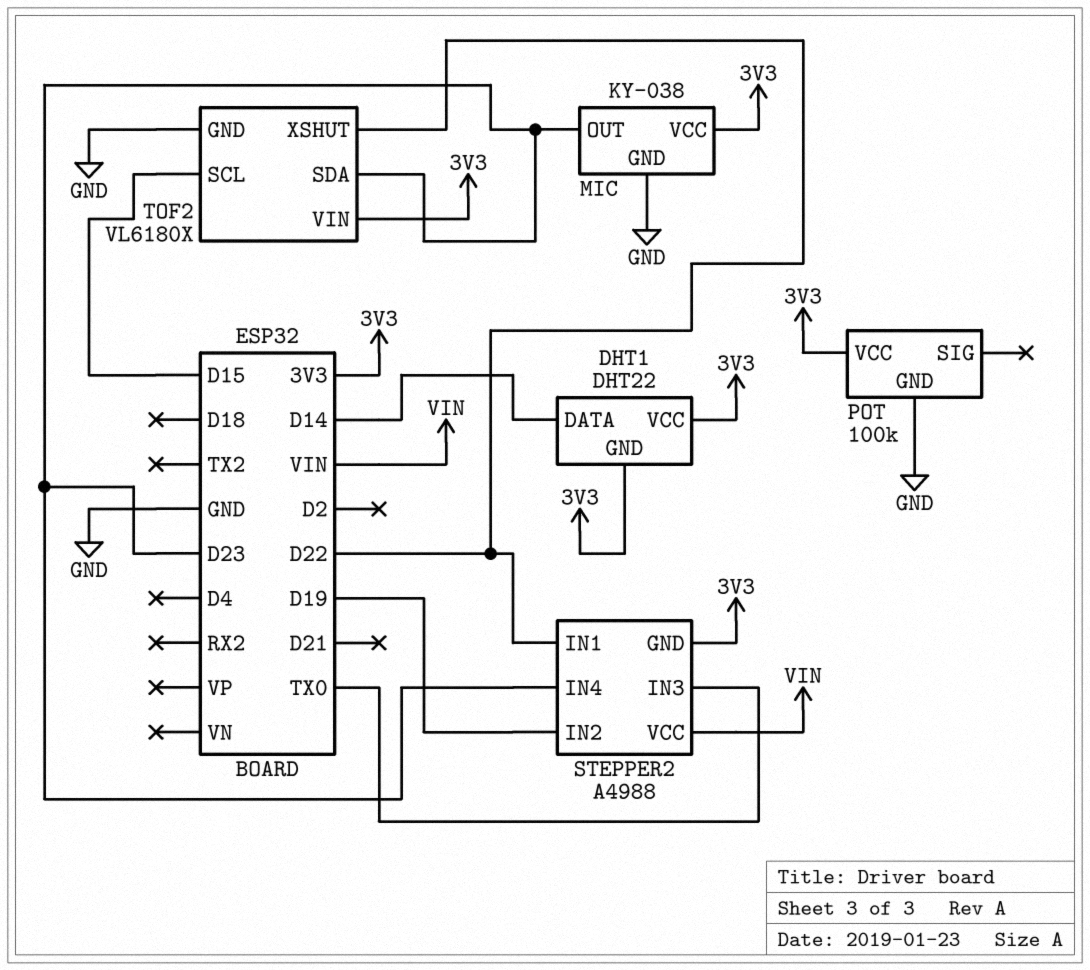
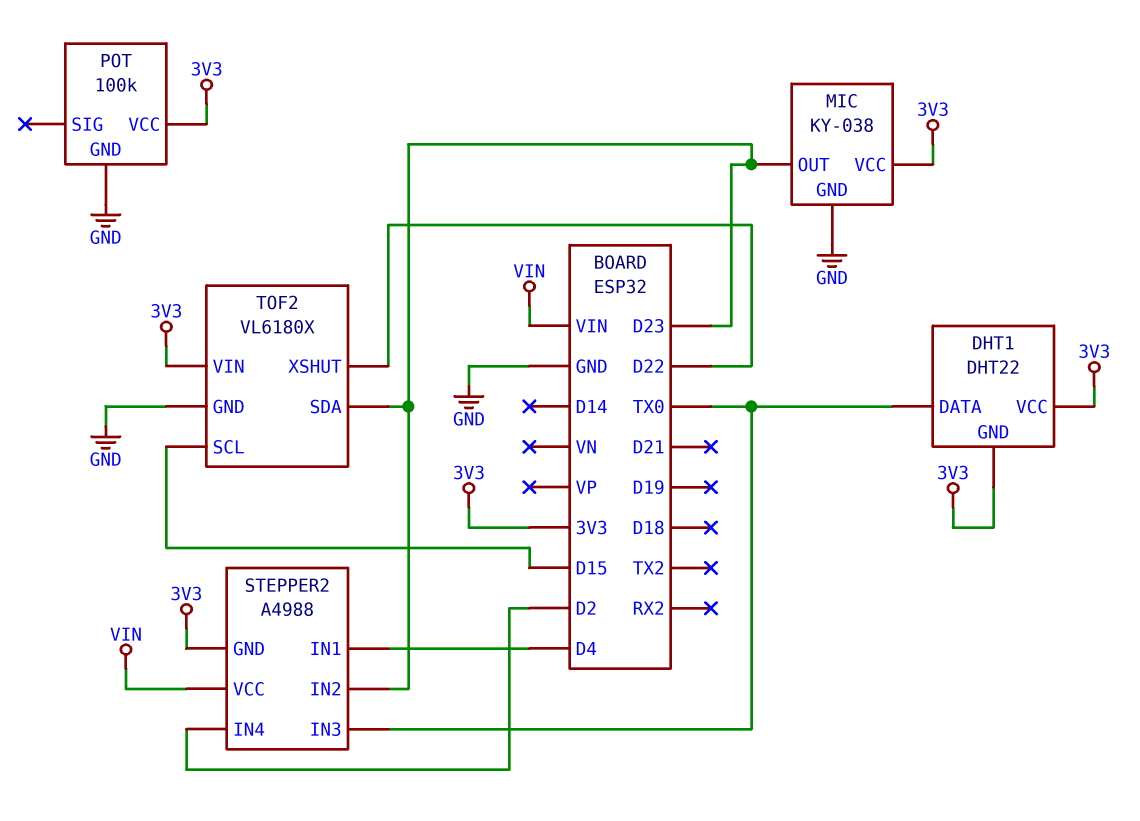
DHT1 pin DATA: D14 -> TX0
STEPPER2 pin IN1: D22 -> D4
STEPPER2 pin IN2: D19 -> D23
STEPPER2 pin IN4: D23 -> D2

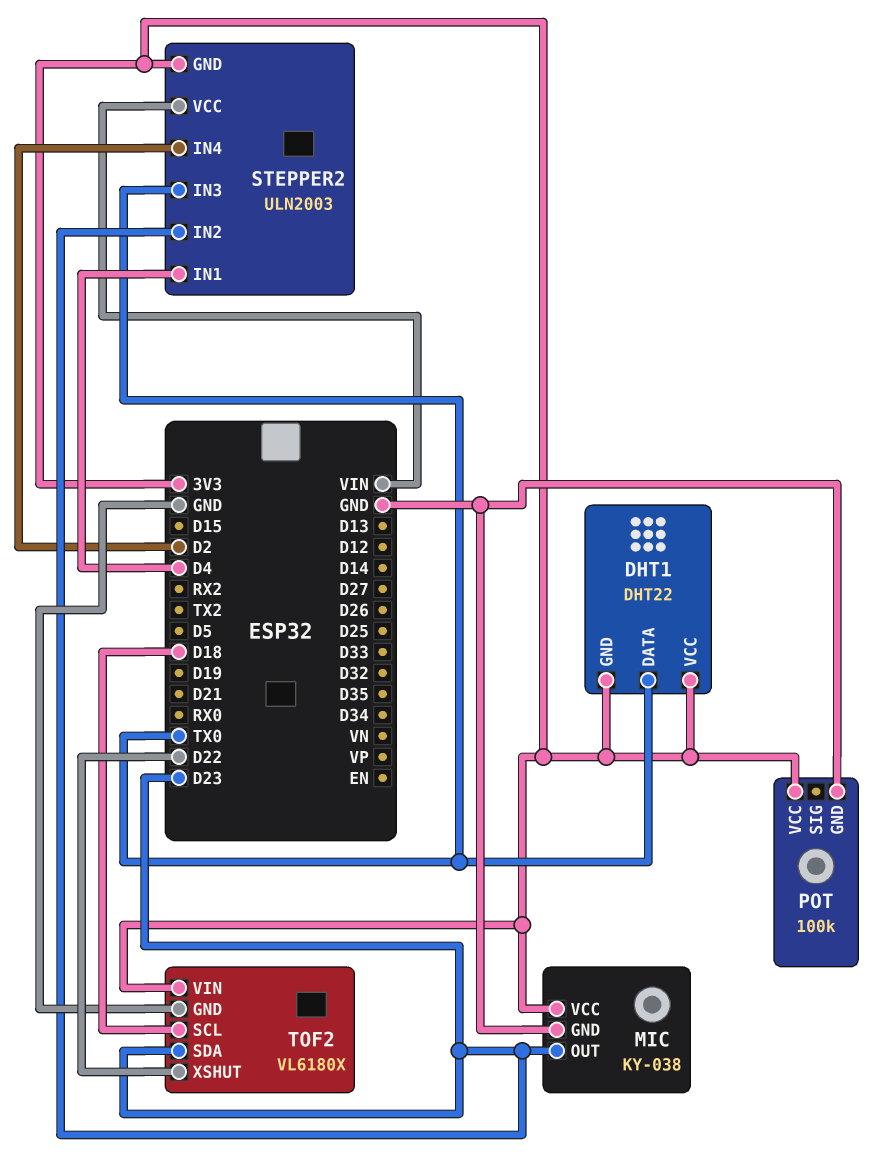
STEPPER2: A4988 -> ULN2003
TOF2 pin SCL: D15 -> D18

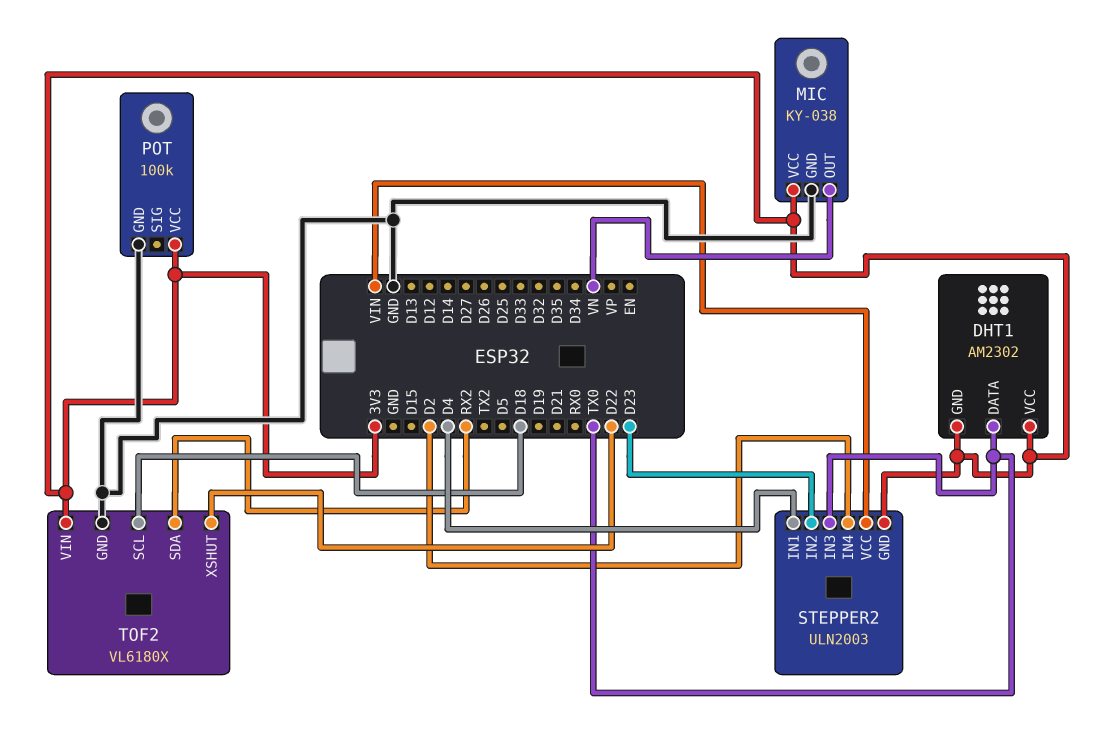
DHT1: DHT22 -> AM2302
MIC pin OUT: D23 -> VN
TOF2 pin SDA: D23 -> RX2

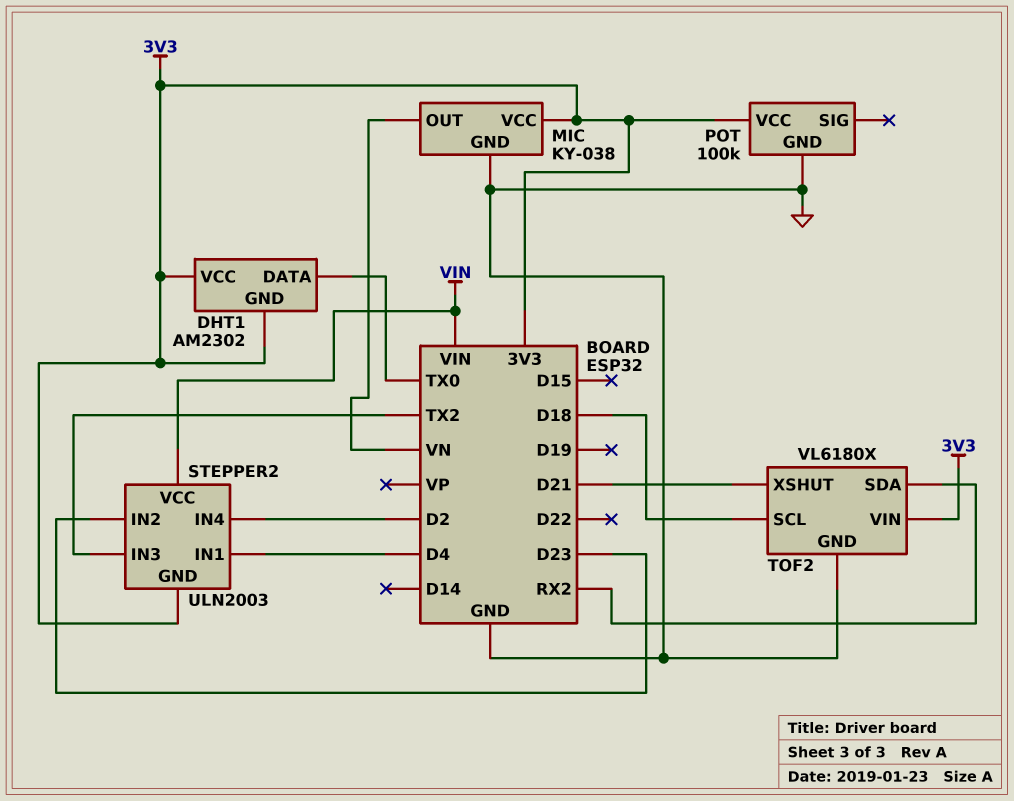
STEPPER2 pin IN3: TX0 -> TX2
TOF2 pin XSHUT: D22 -> D21

